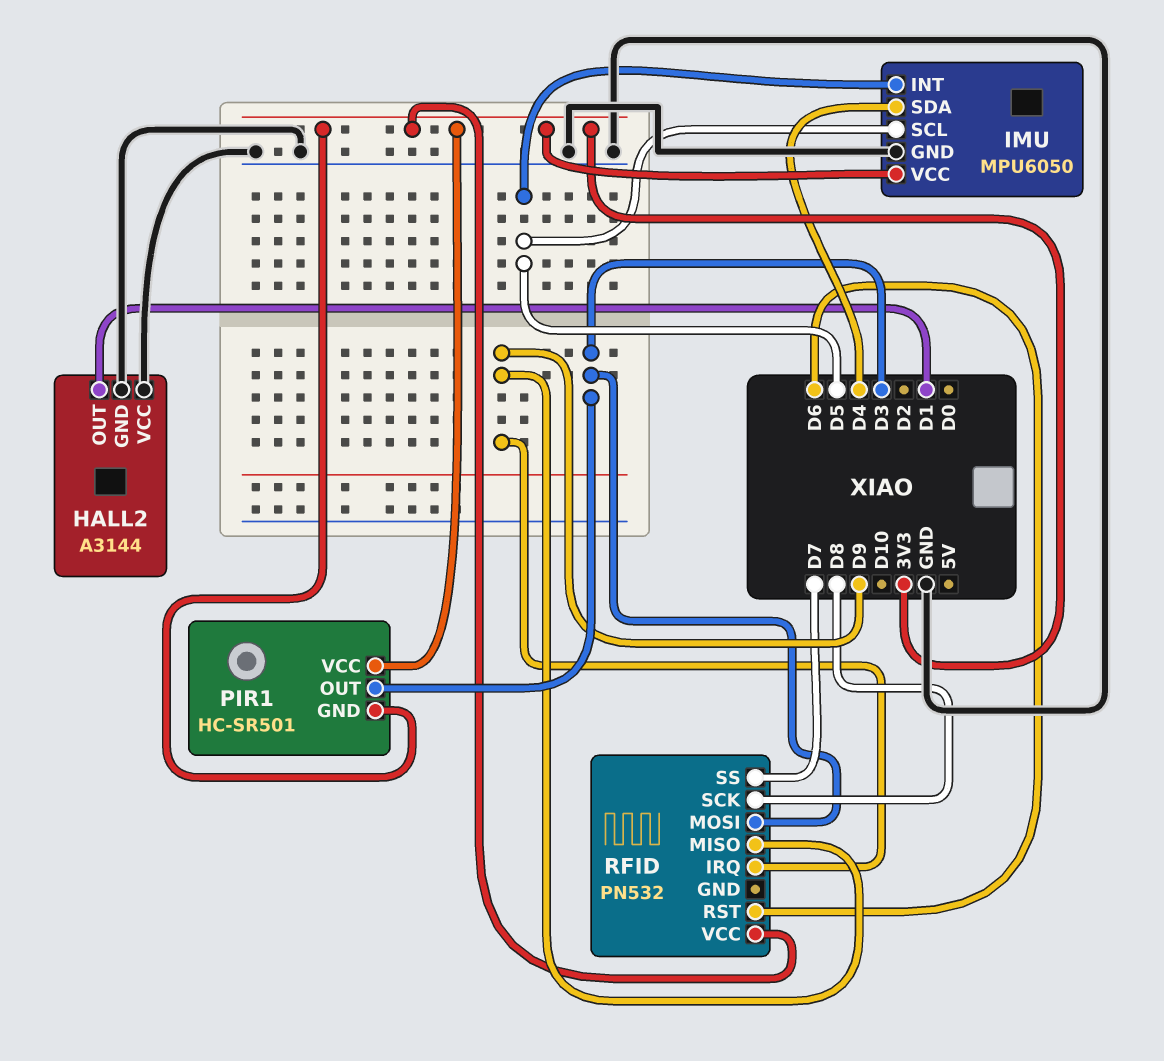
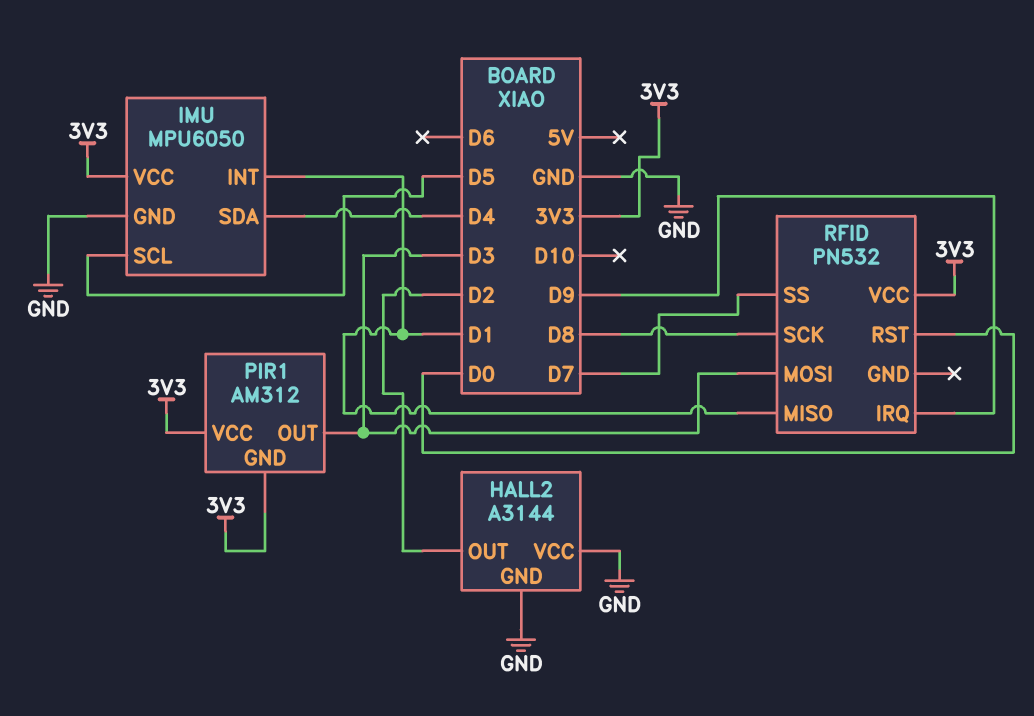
HALL2 pin OUT: D1 -> D2
IMU pin INT: D5 -> D1
PIR1: HC-SR501 -> AM312
RFID pin MISO: D9 -> D1
RFID pin RST: D6 -> D0

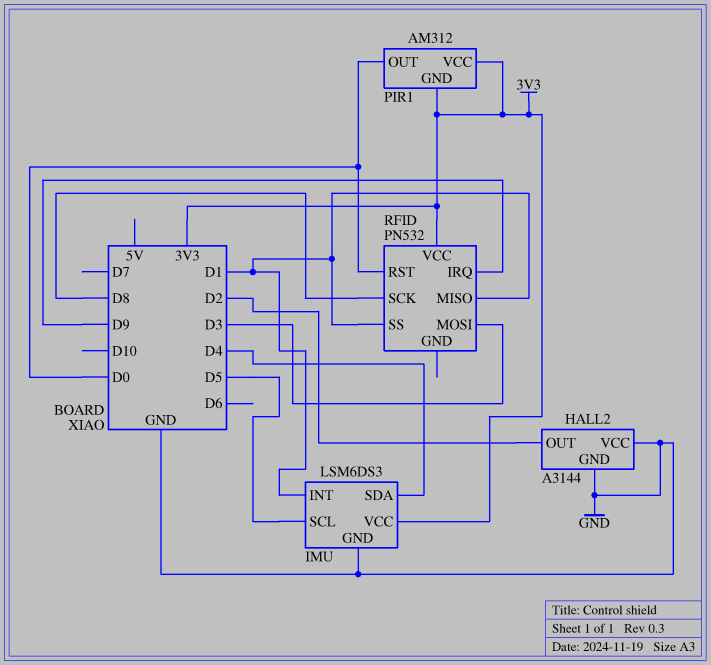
IMU: MPU6050 -> LSM6DS3
PIR1 pin OUT: D3 -> D0
RFID pin SS: D7 -> D1

